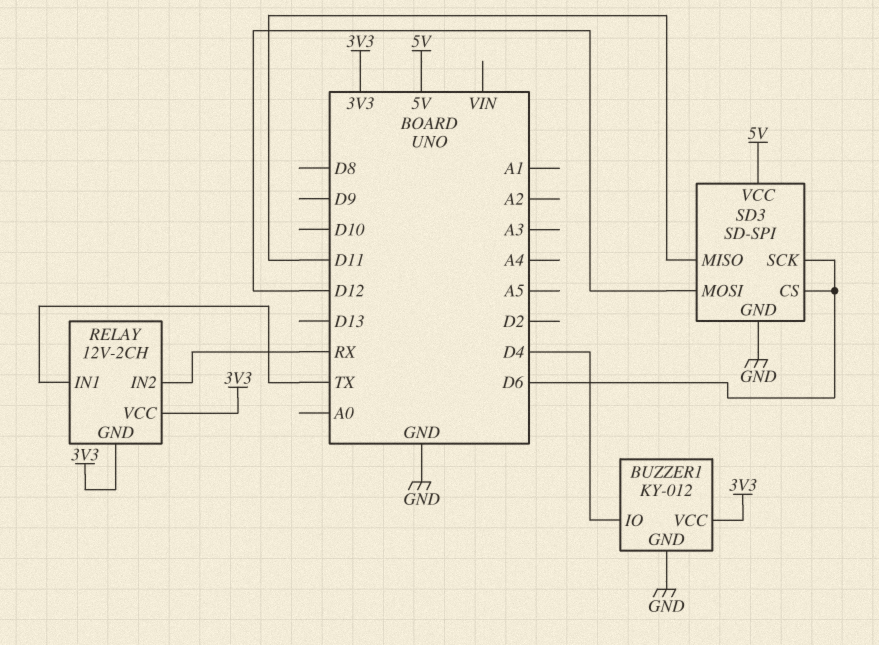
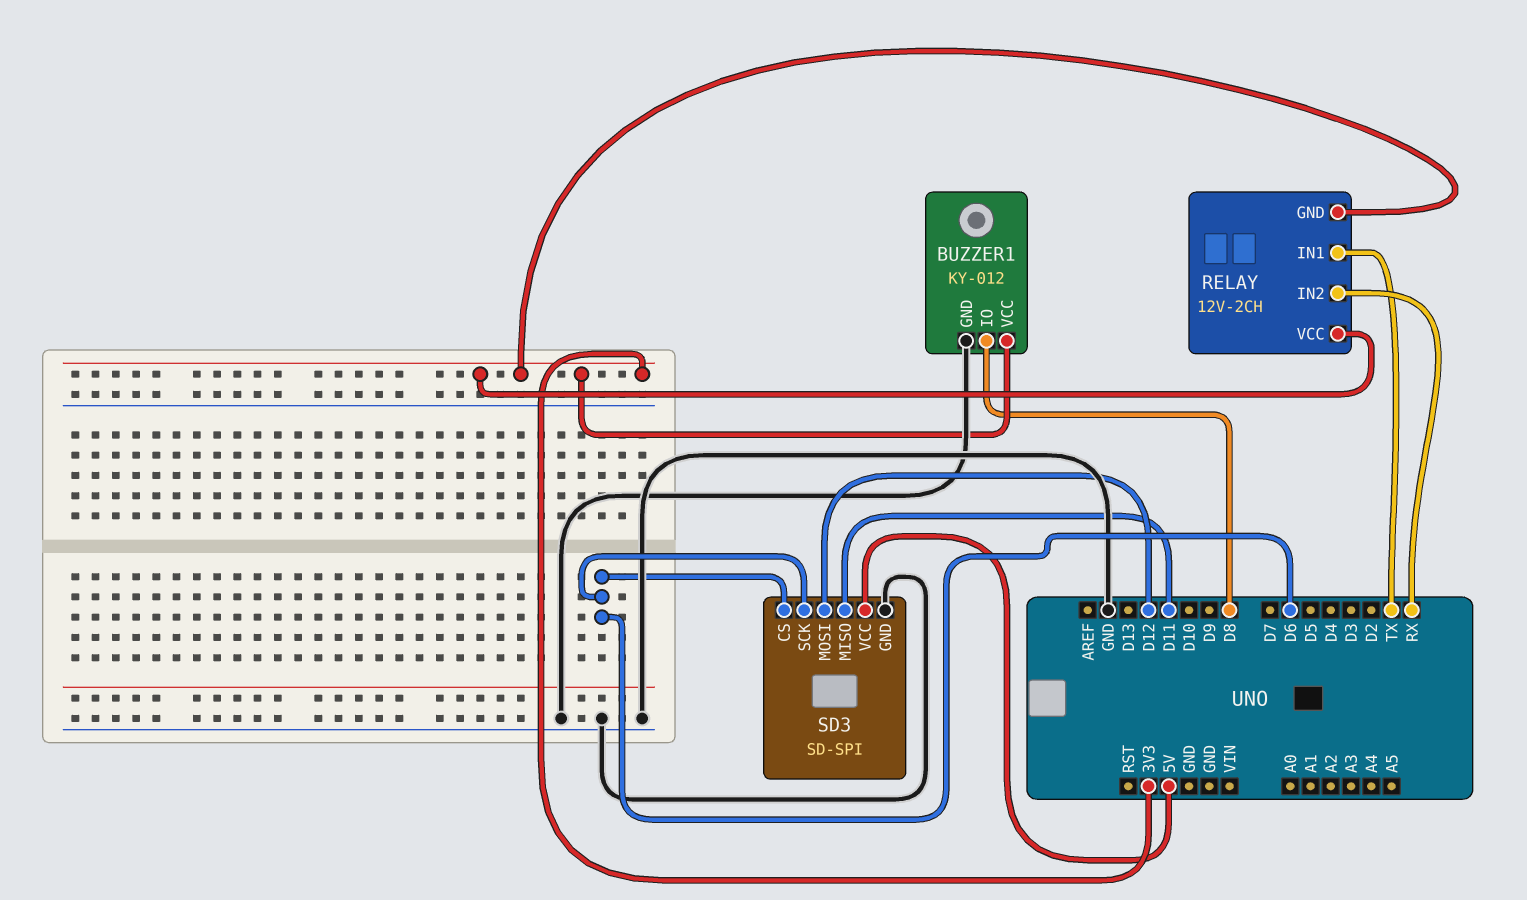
BUZZER1 pin IO: D4 -> D8

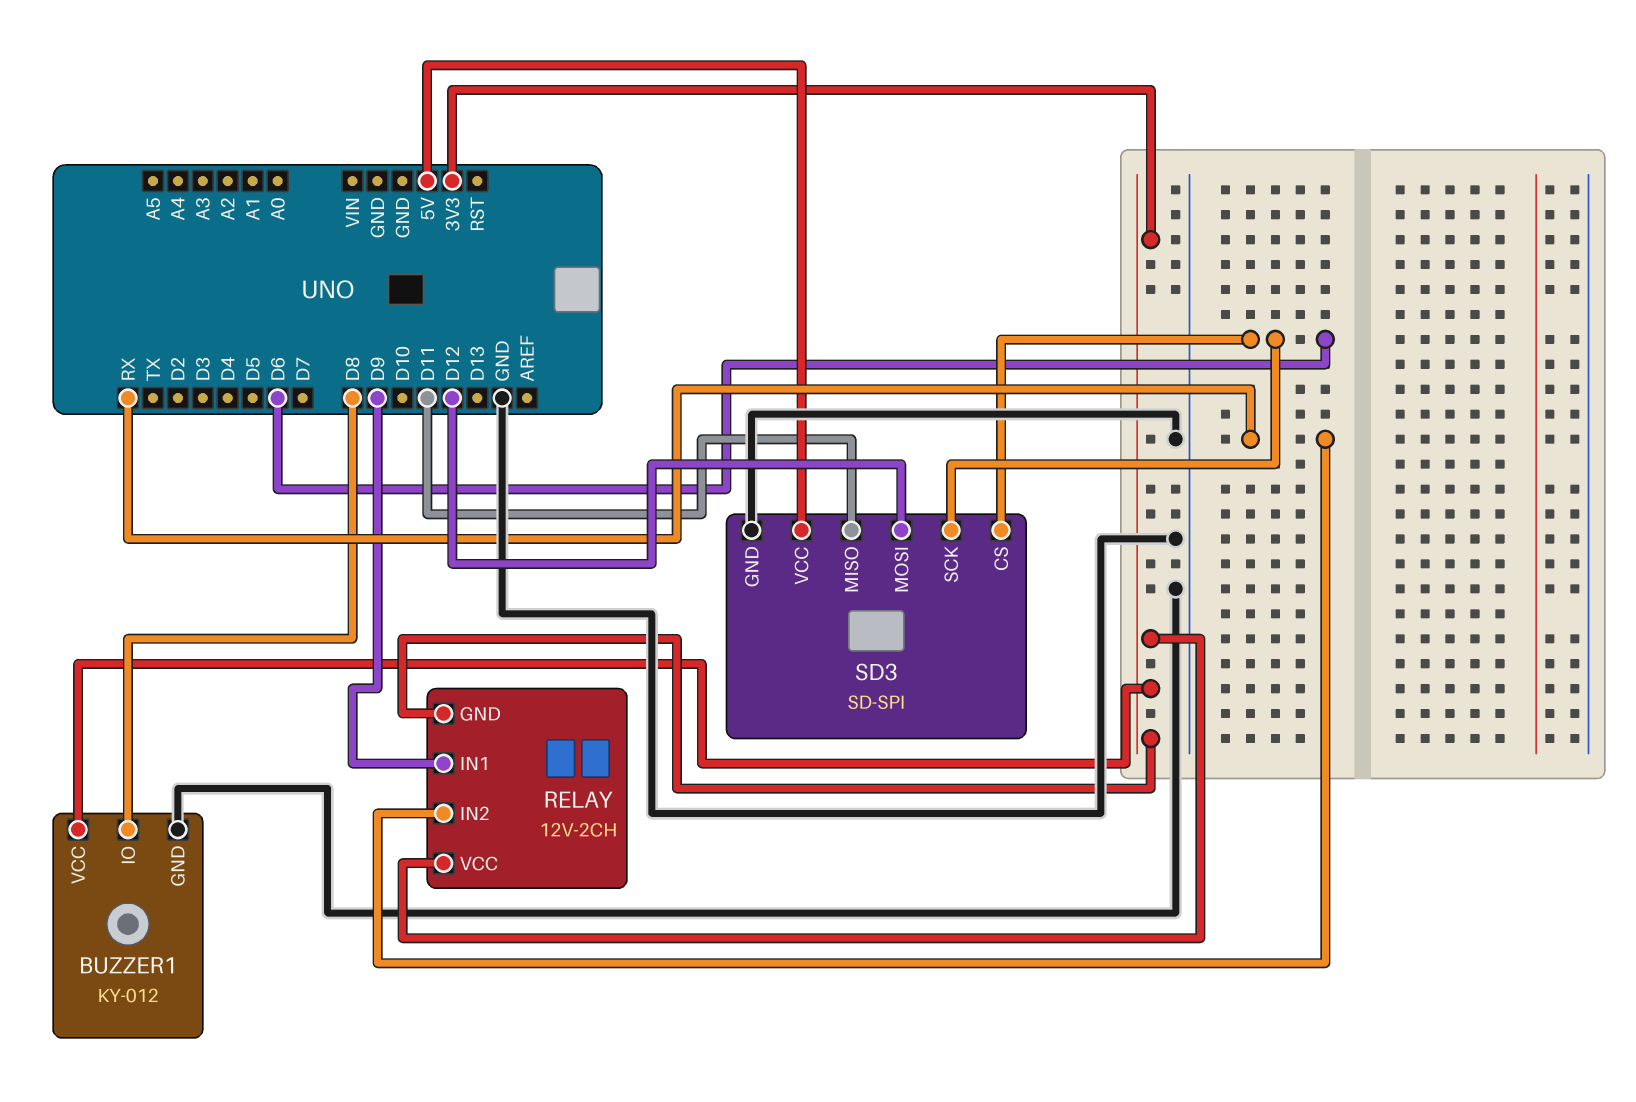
RELAY pin IN1: TX -> D9

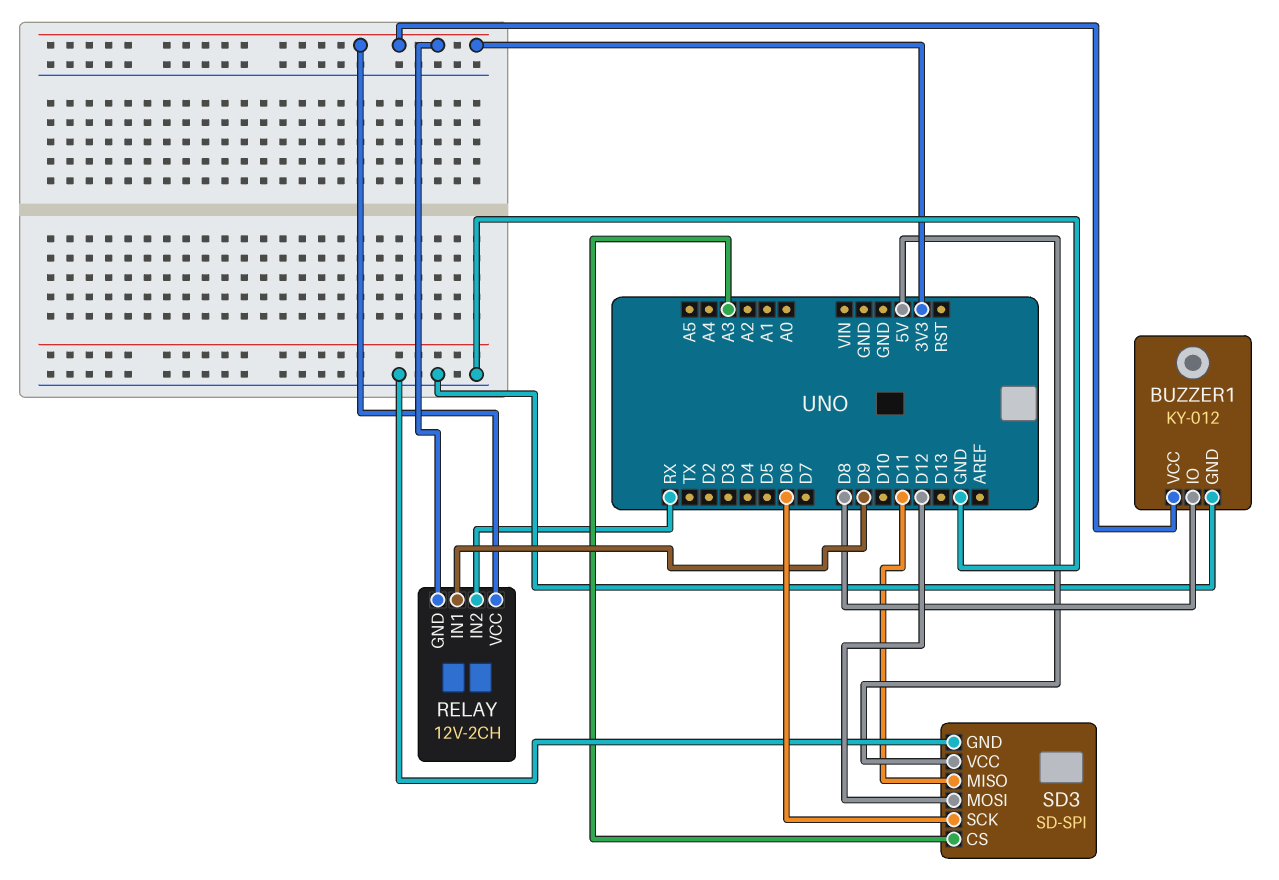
SD3 pin CS: D6 -> A3

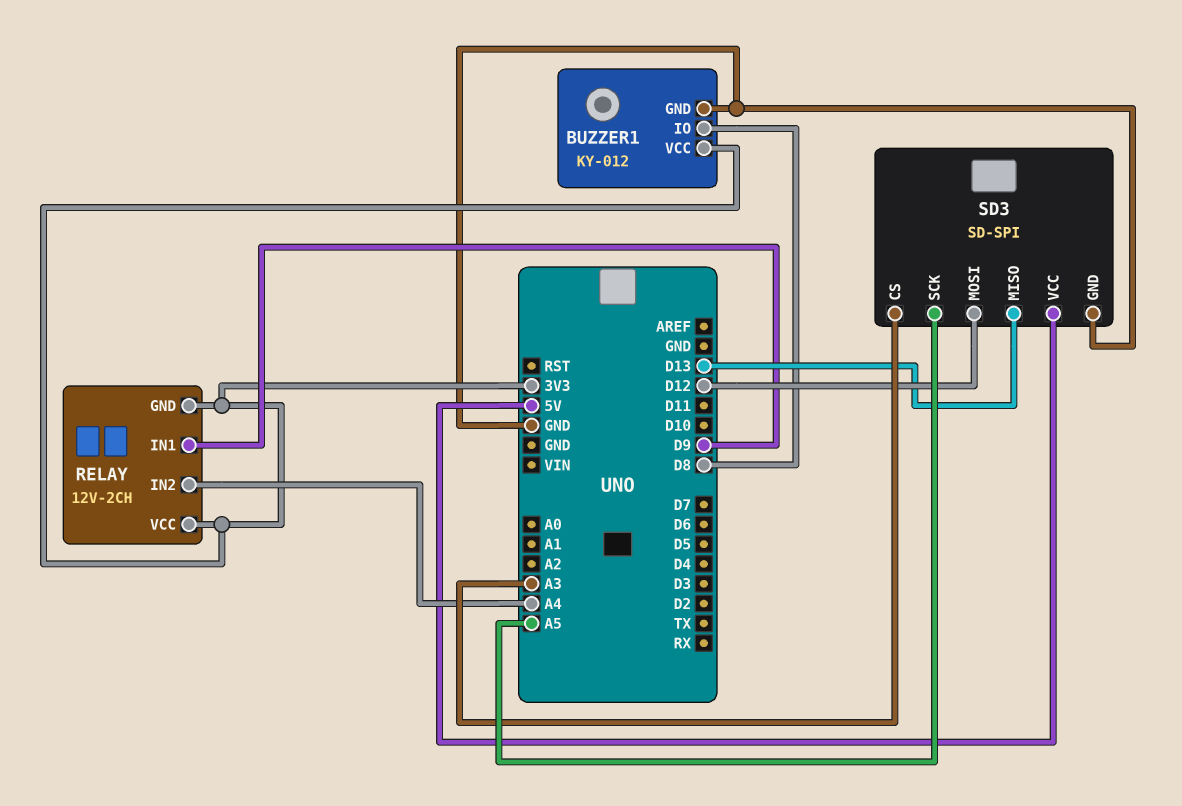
RELAY pin IN2: RX -> A4
SD3 pin MISO: D11 -> D13
SD3 pin SCK: D6 -> A5

